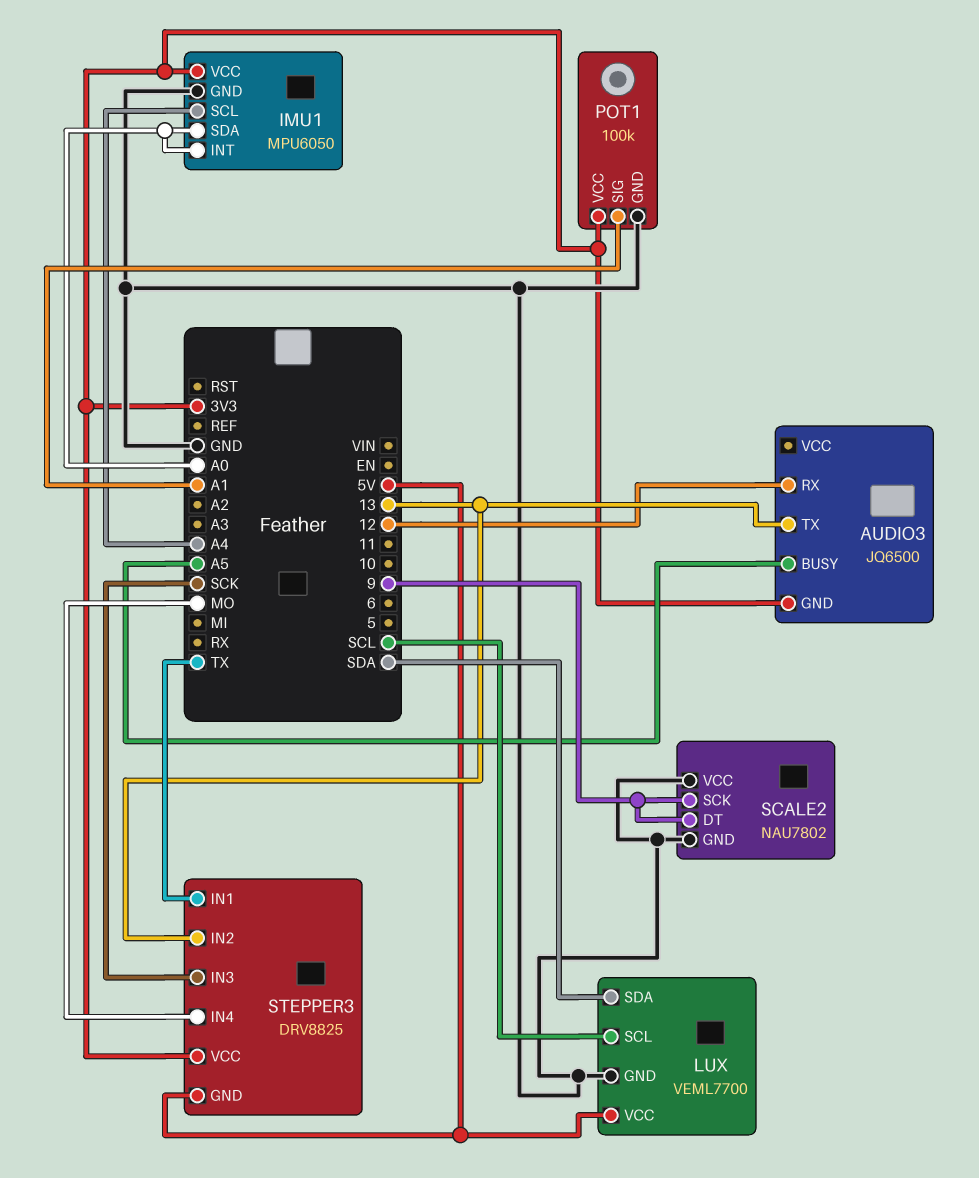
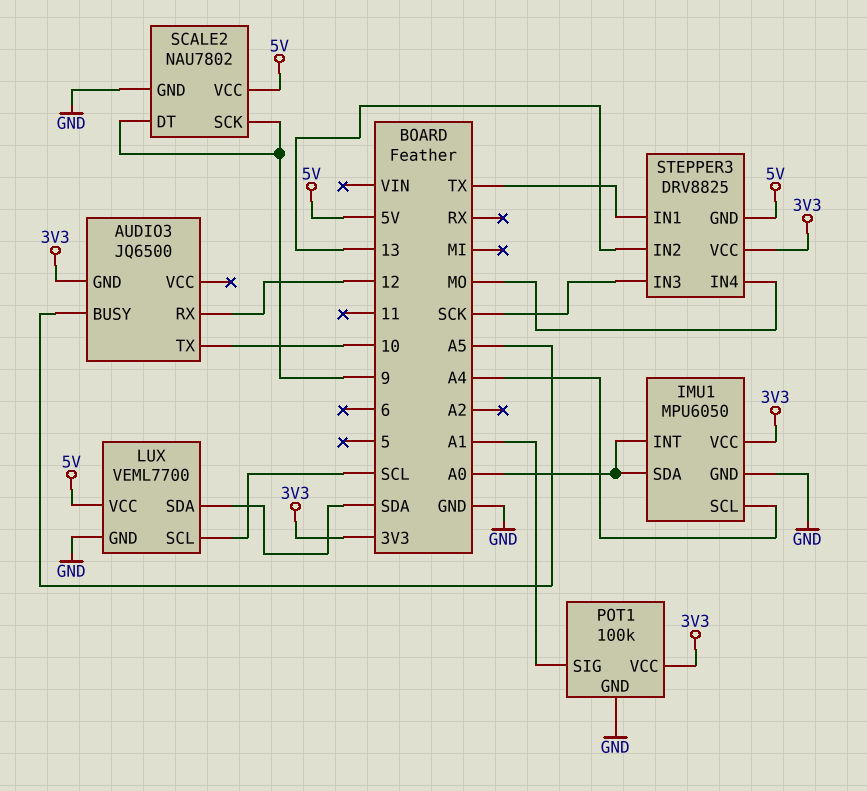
AUDIO3 pin TX: 13 -> 10
SCALE2 pin VCC: GND -> 5V

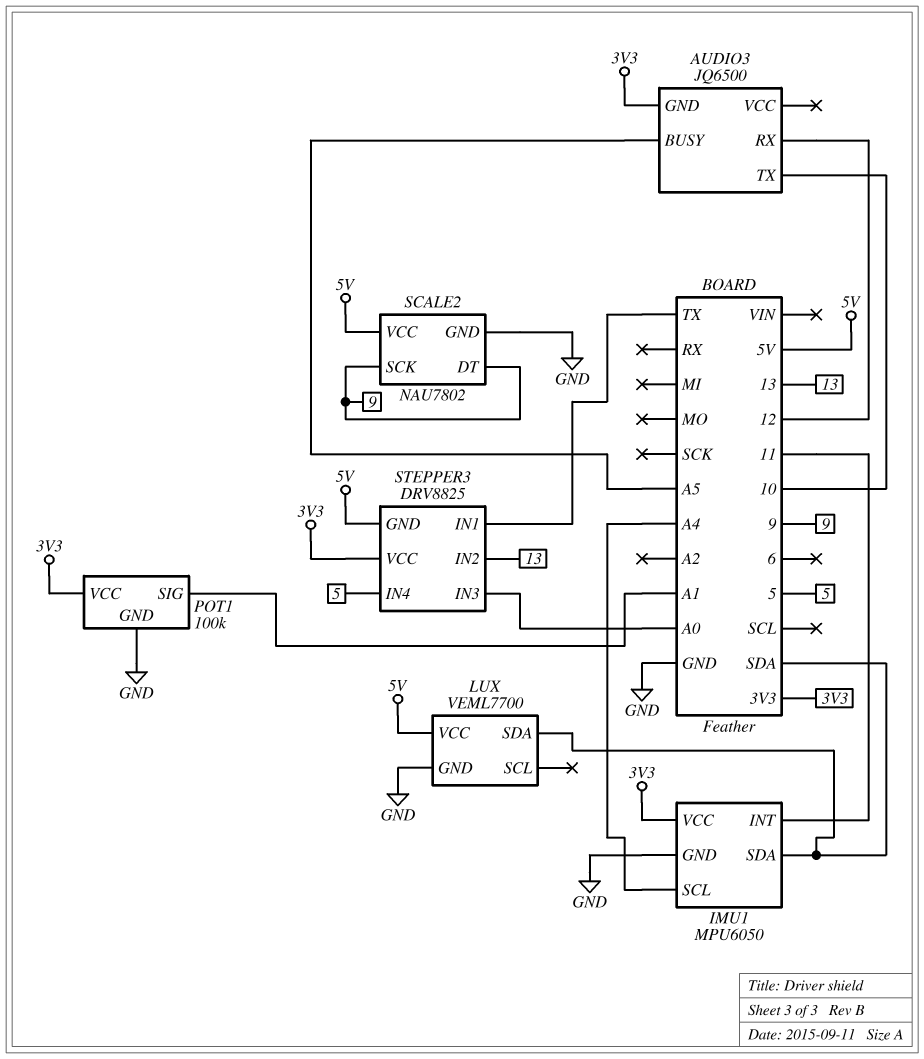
IMU1 pin INT: A0 -> 11
IMU1 pin SDA: A0 -> SDA
LUX pin SCL: SCL -> none
STEPPER3 pin IN3: SCK -> A0
STEPPER3 pin IN4: MO -> 5

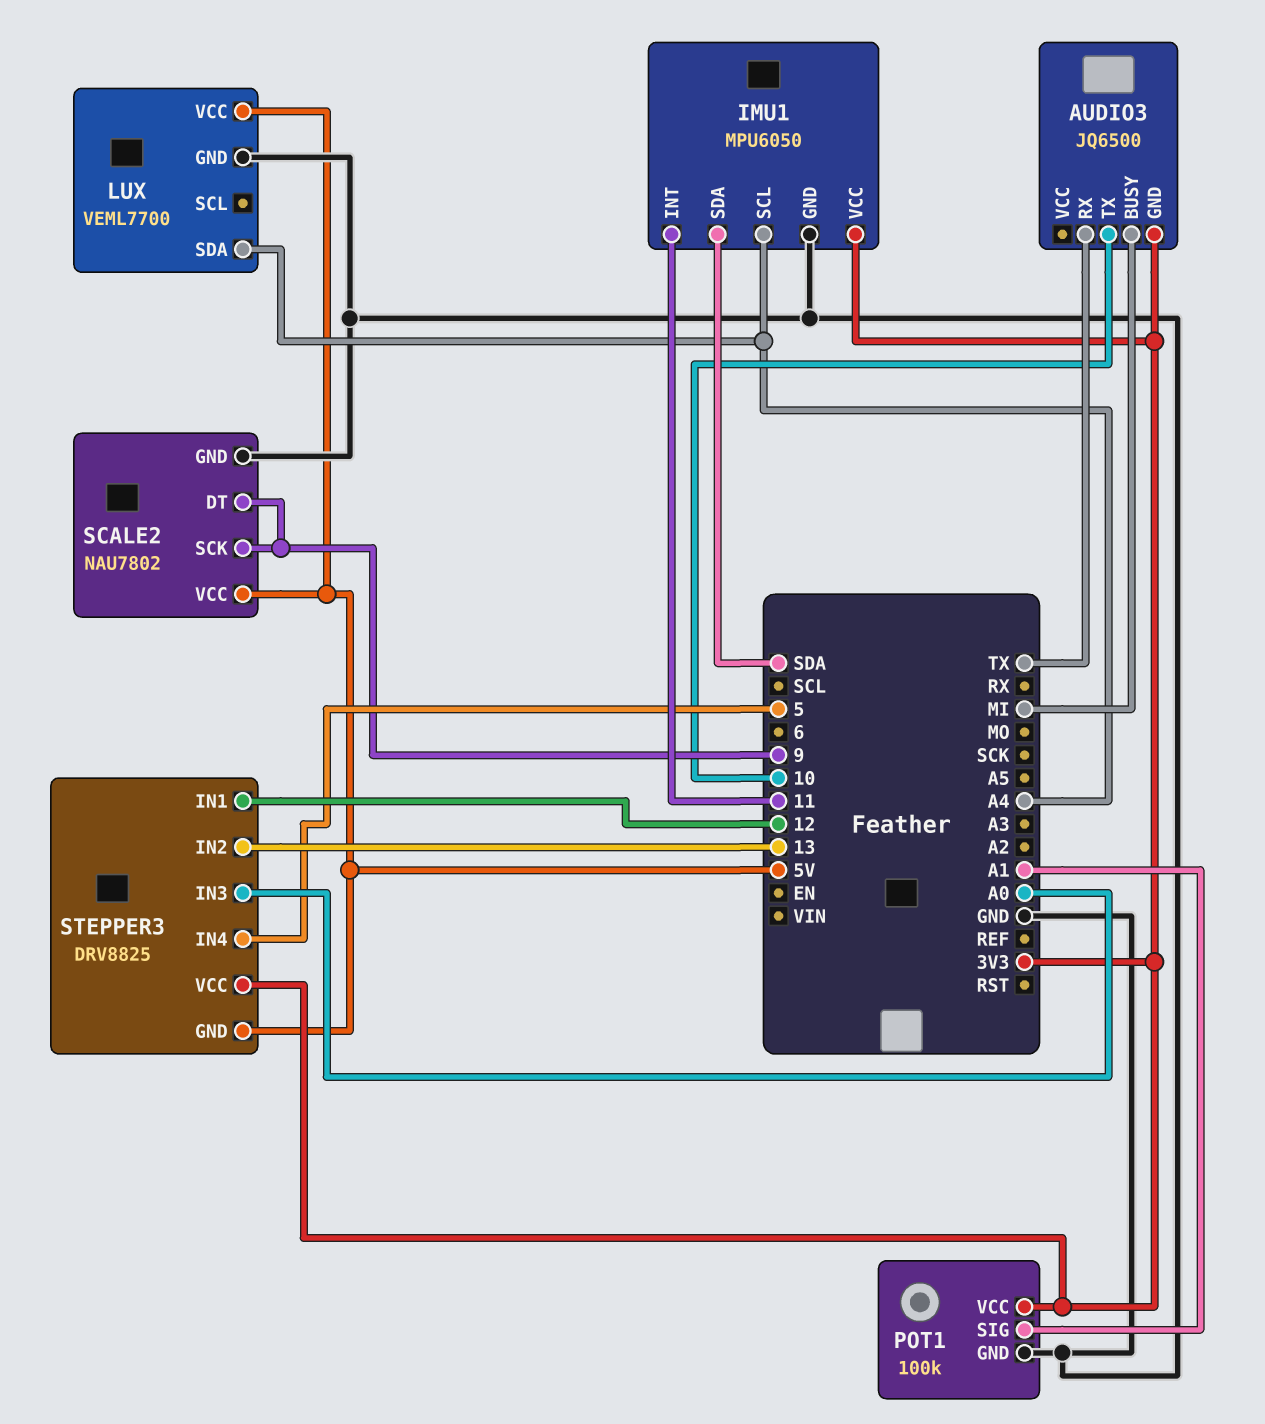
AUDIO3 pin BUSY: A5 -> MI
AUDIO3 pin RX: 12 -> TX
LUX pin SDA: SDA -> A4
STEPPER3 pin IN1: TX -> 12

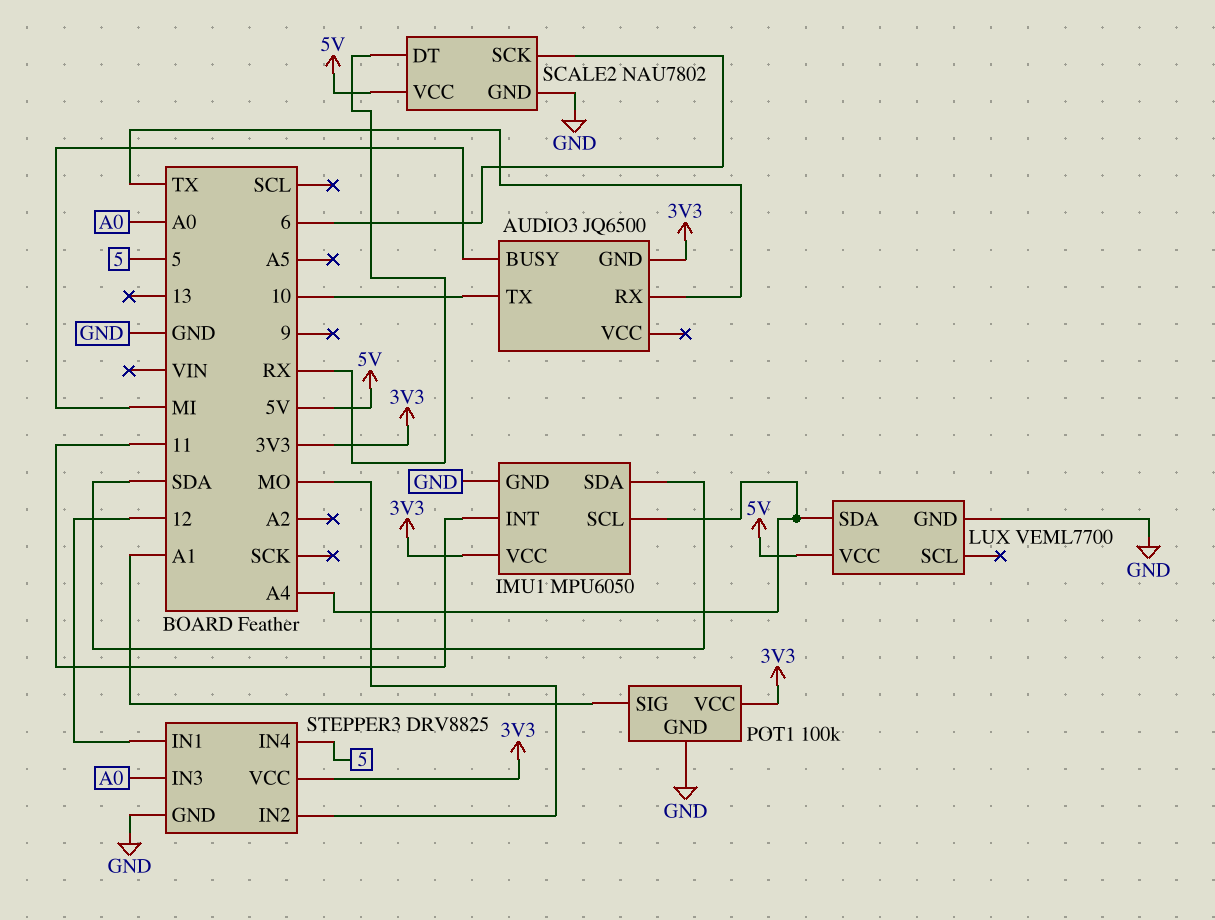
SCALE2 pin DT: 9 -> RX
SCALE2 pin SCK: 9 -> 6
STEPPER3 pin GND: 5V -> GND
STEPPER3 pin IN2: 13 -> MO

